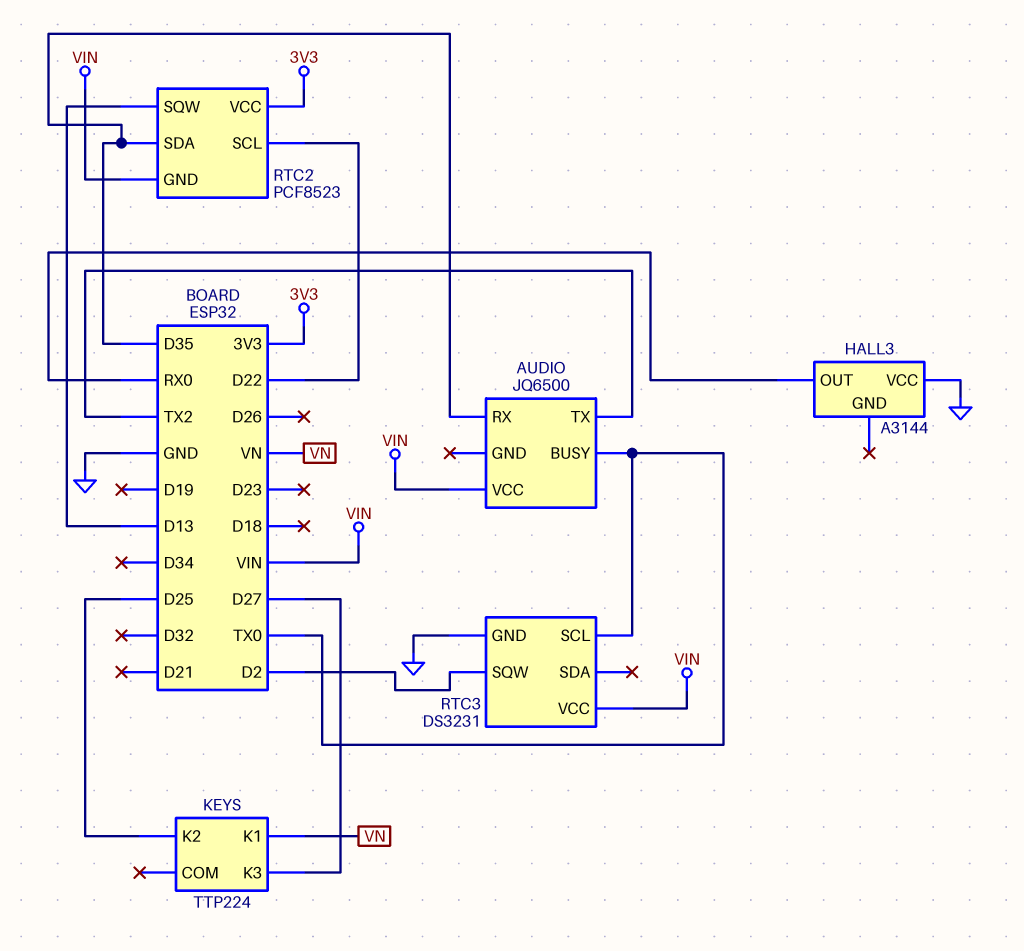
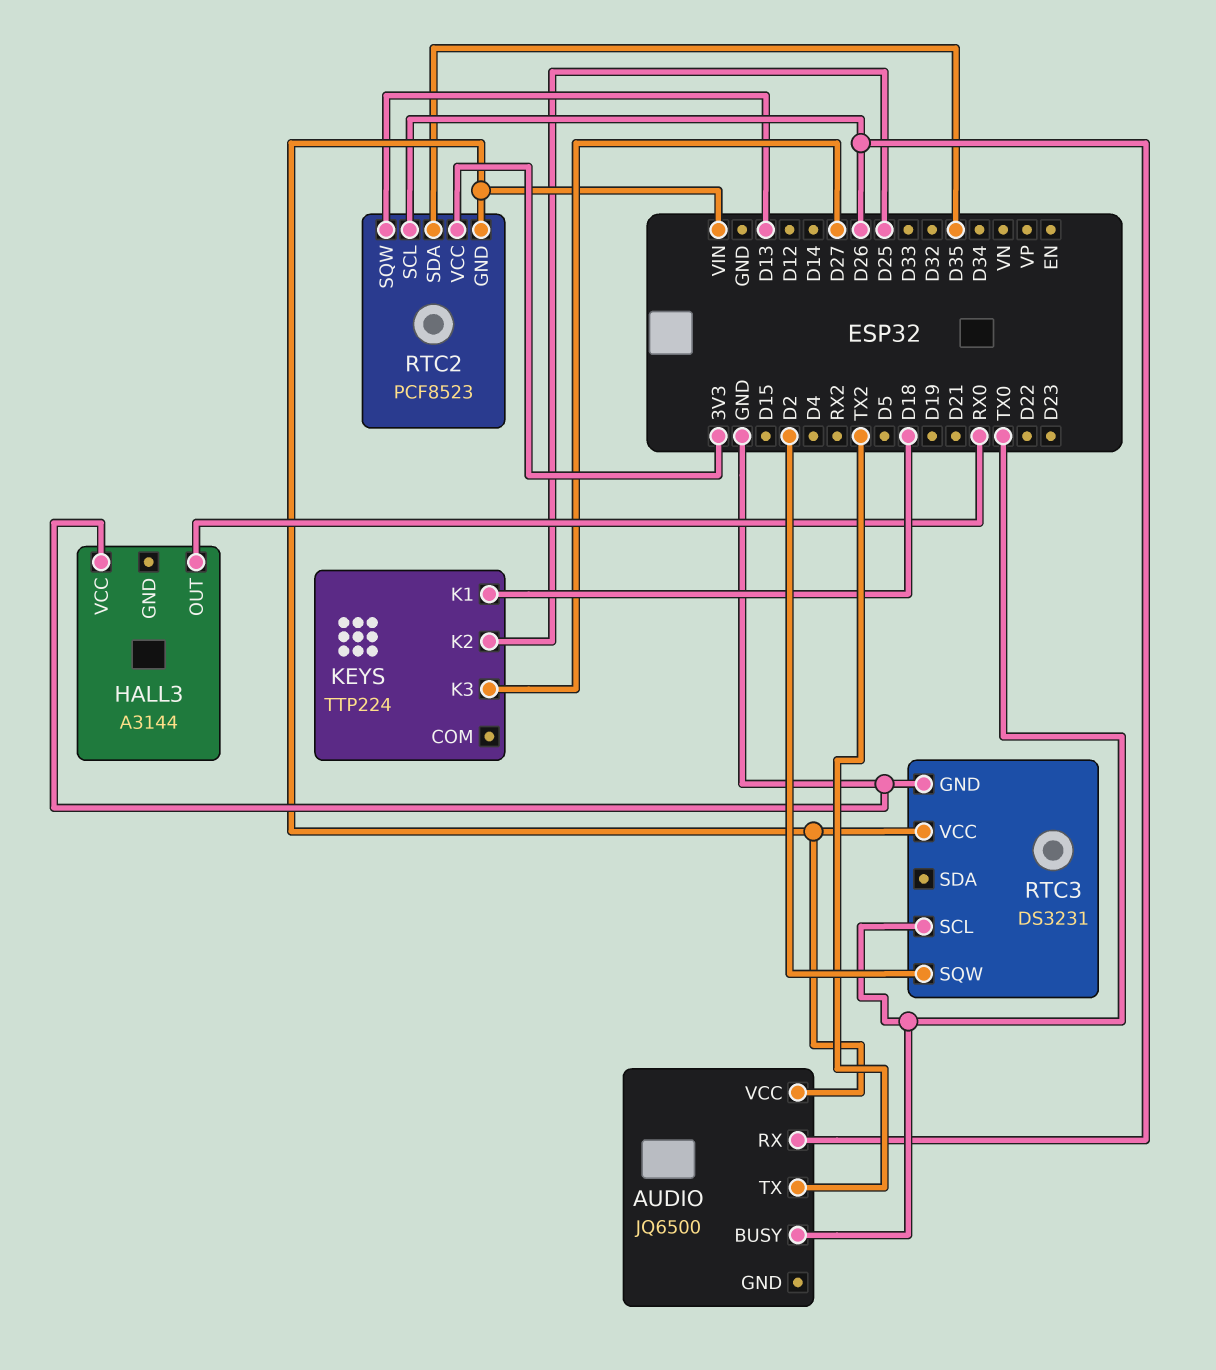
AUDIO pin RX: D35 -> D26
KEYS pin K1: VN -> D18
RTC2 pin SCL: D22 -> D26

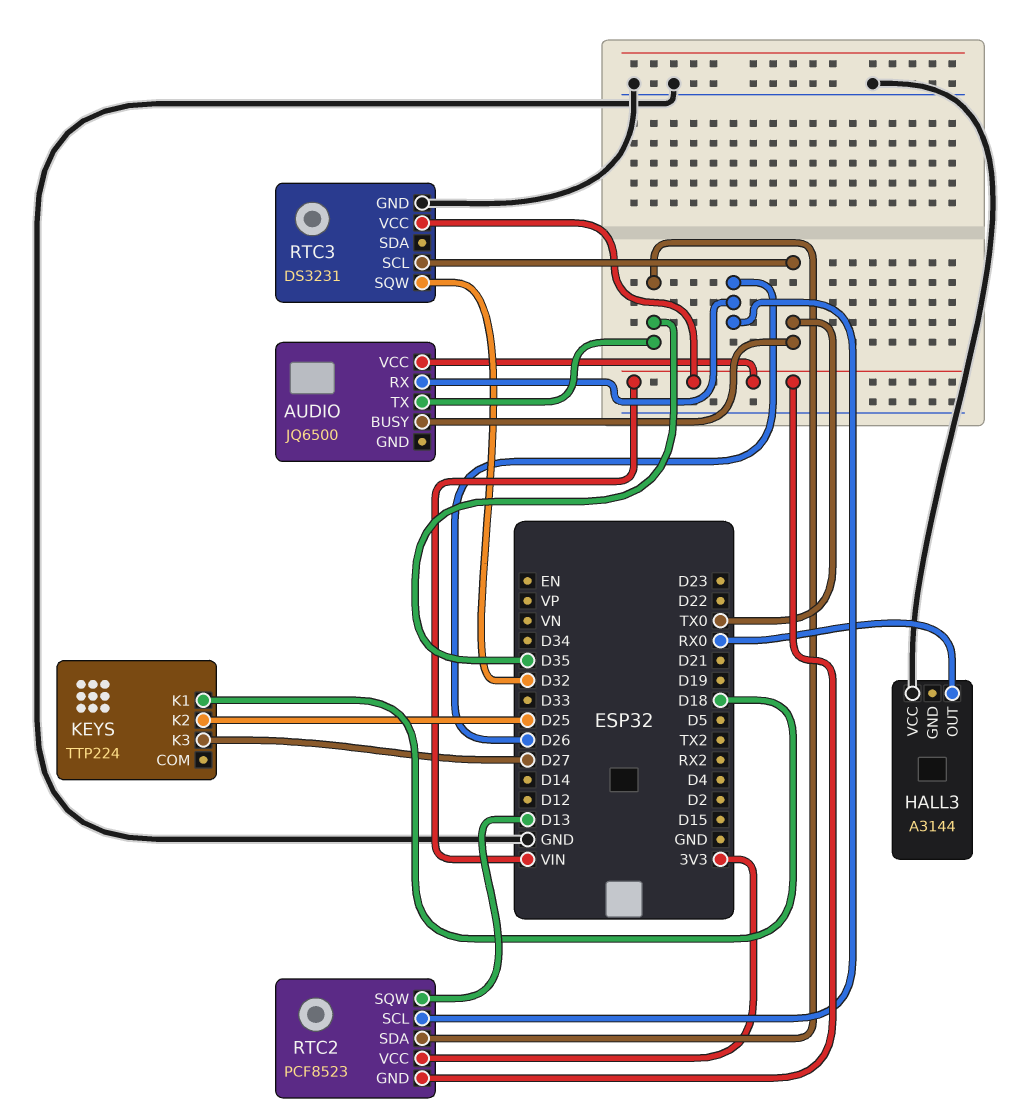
AUDIO pin TX: TX2 -> D35
RTC3 pin SQW: D2 -> D32

